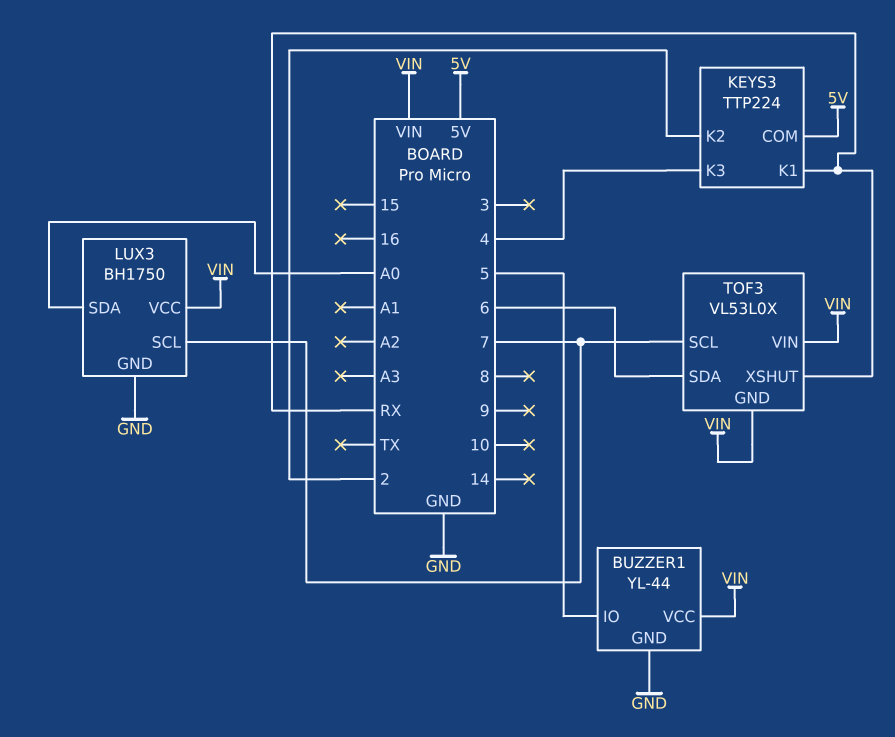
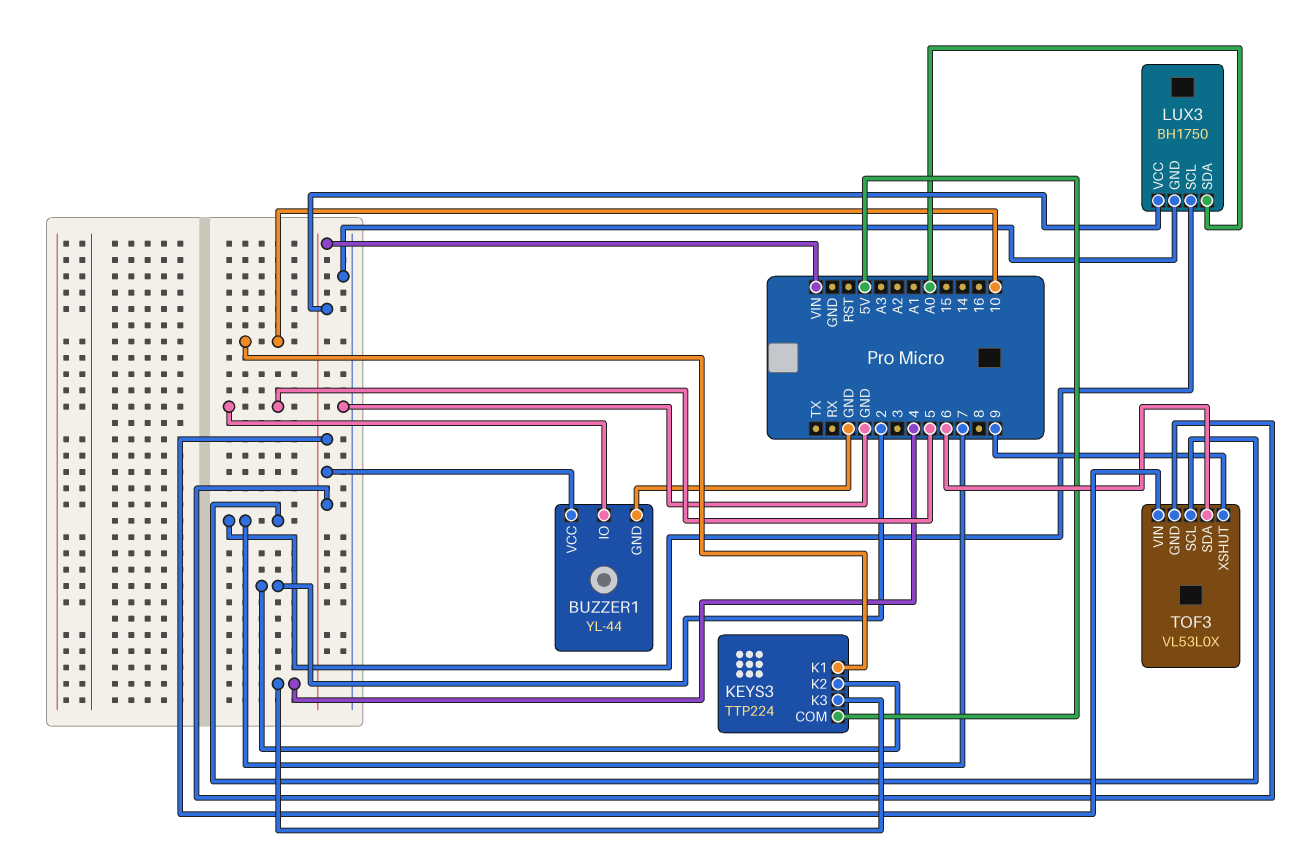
KEYS3 pin K1: RX -> 10
TOF3 pin XSHUT: RX -> 9

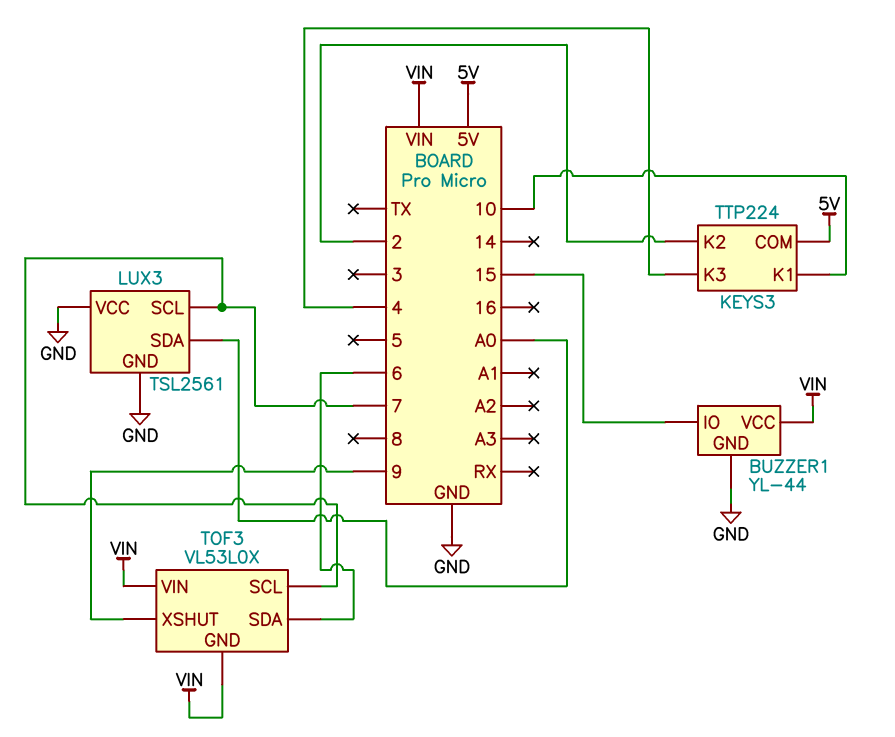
BUZZER1 pin IO: 5 -> 15
LUX3: BH1750 -> TSL2561
LUX3 pin VCC: VIN -> GND

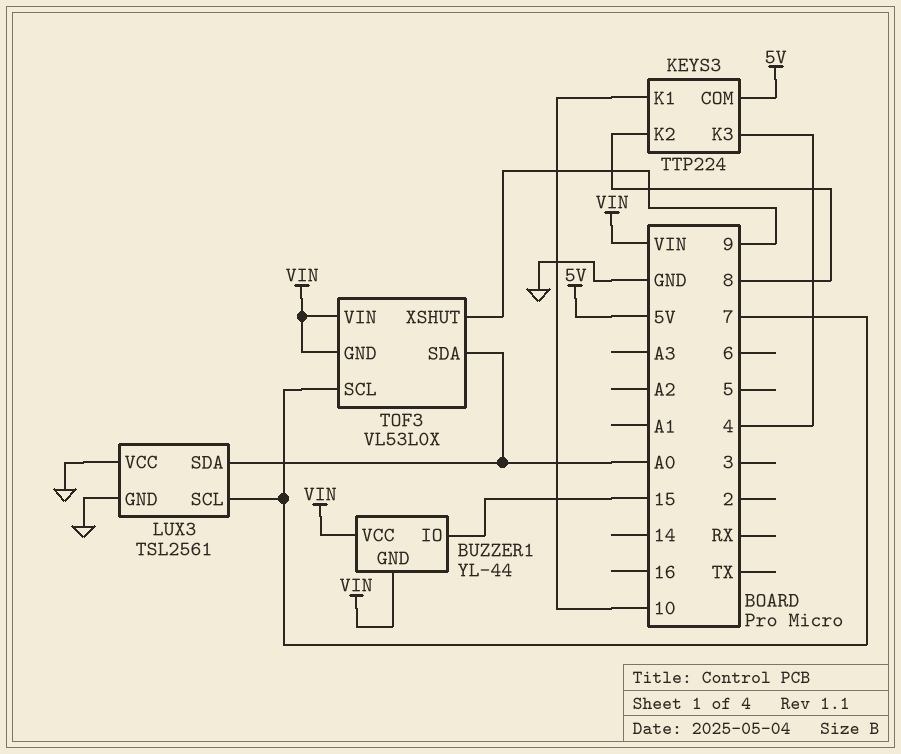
BUZZER1 pin GND: GND -> VIN
KEYS3 pin K2: 2 -> 8
TOF3 pin SDA: 6 -> A0

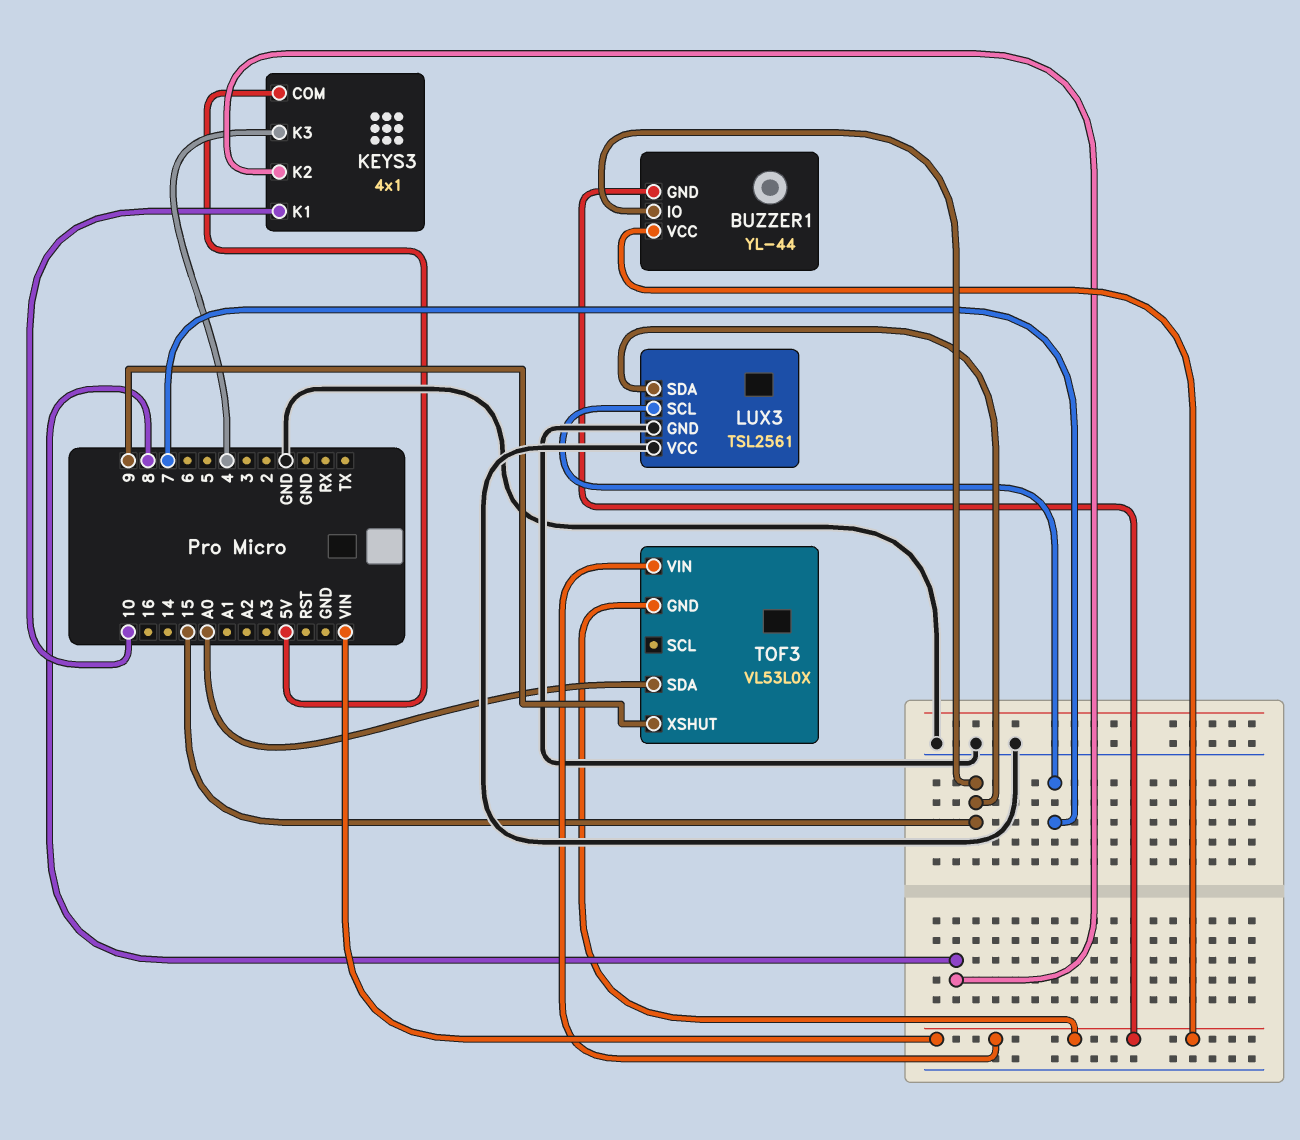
KEYS3: TTP224 -> 4x1
LUX3 pin SDA: A0 -> 15
TOF3 pin SCL: 7 -> none

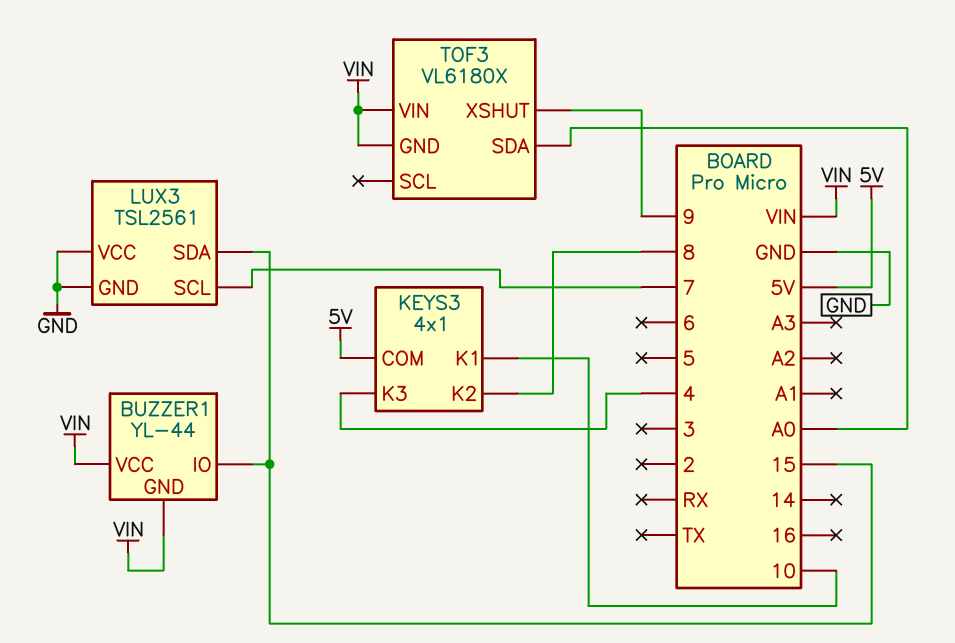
TOF3: VL53L0X -> VL6180X

